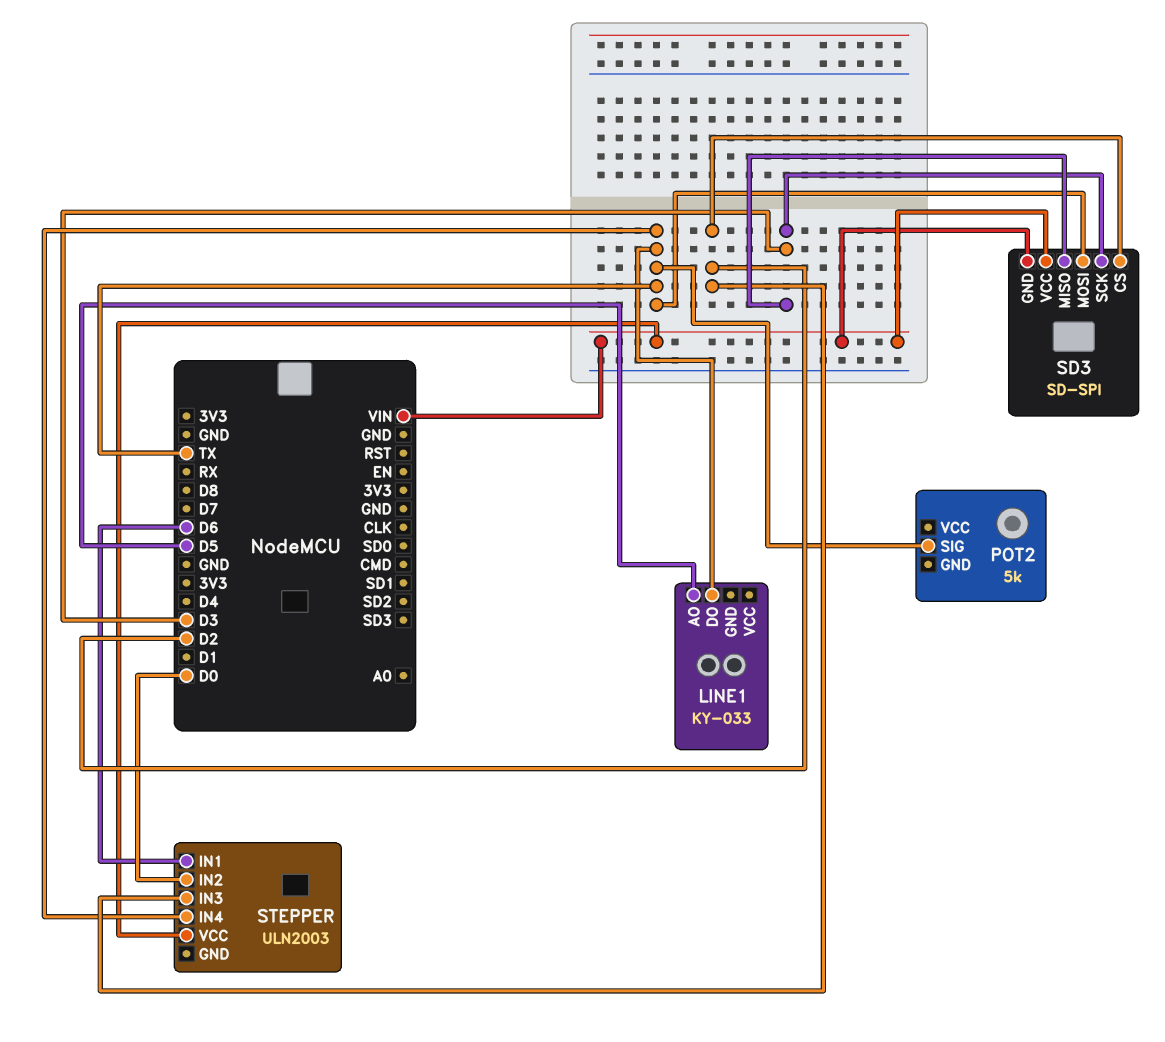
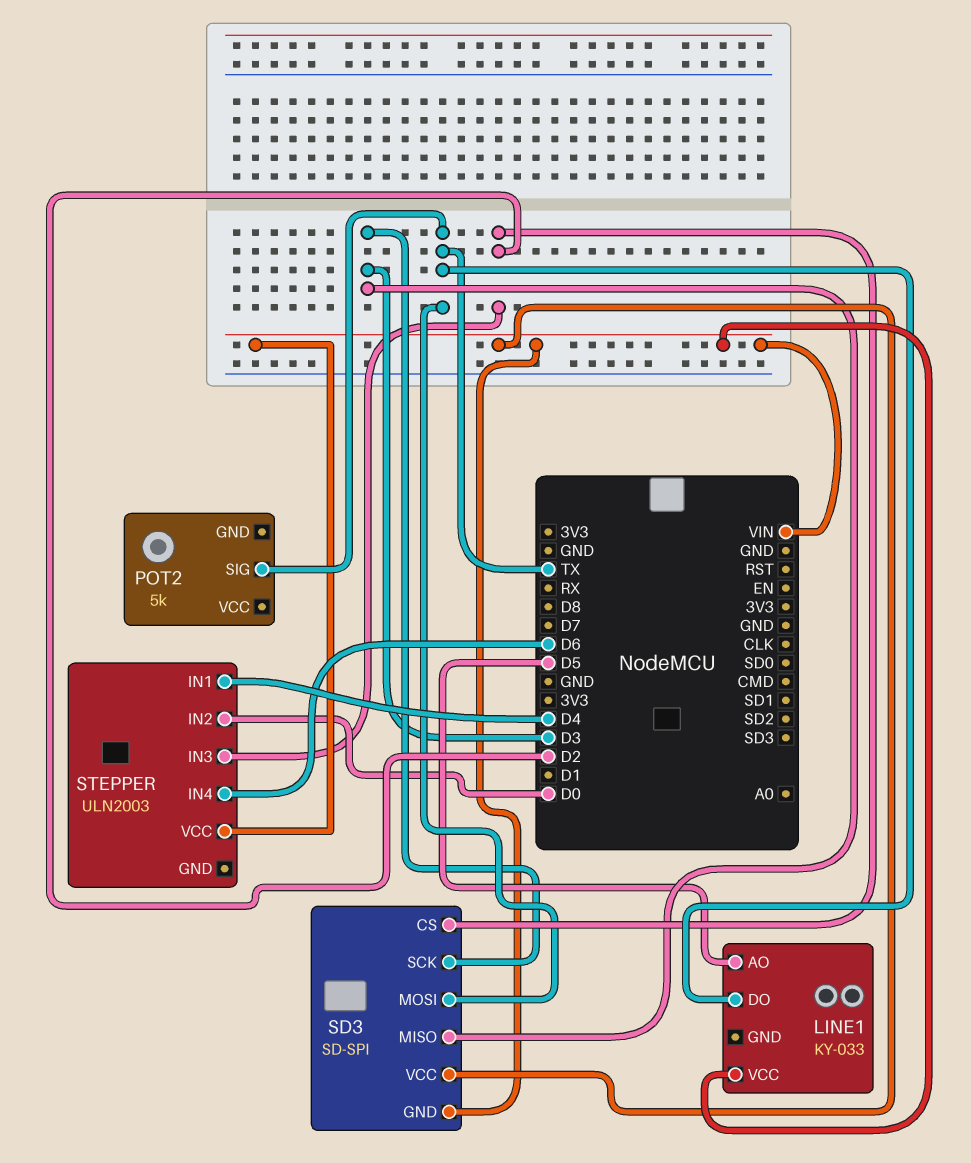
LINE1 pin VCC: none -> VIN
STEPPER pin IN1: D6 -> D4
STEPPER pin IN4: TX -> D6

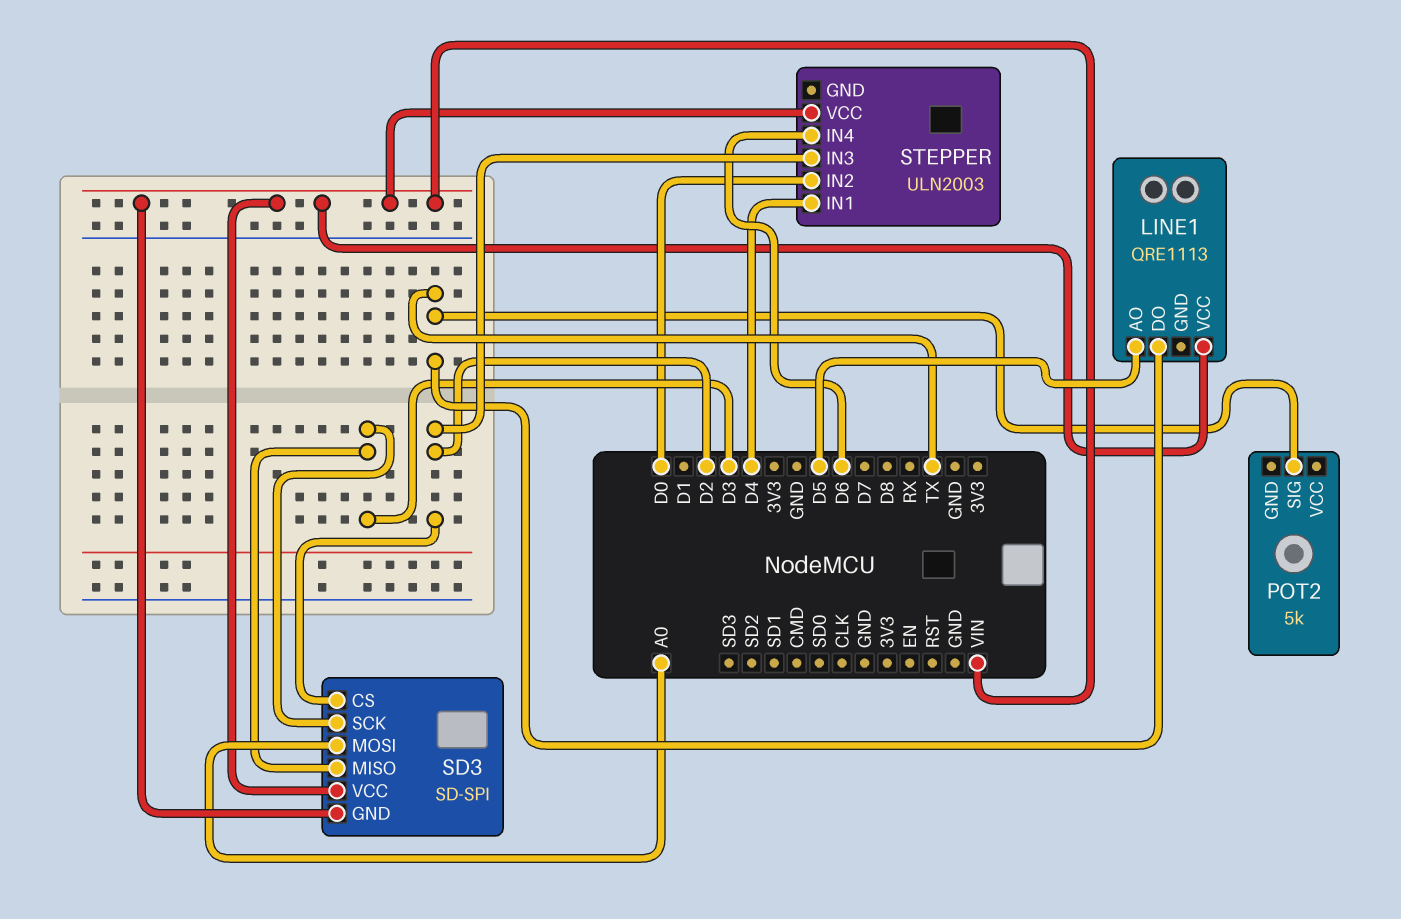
LINE1: KY-033 -> QRE1113
SD3 pin MOSI: TX -> A0

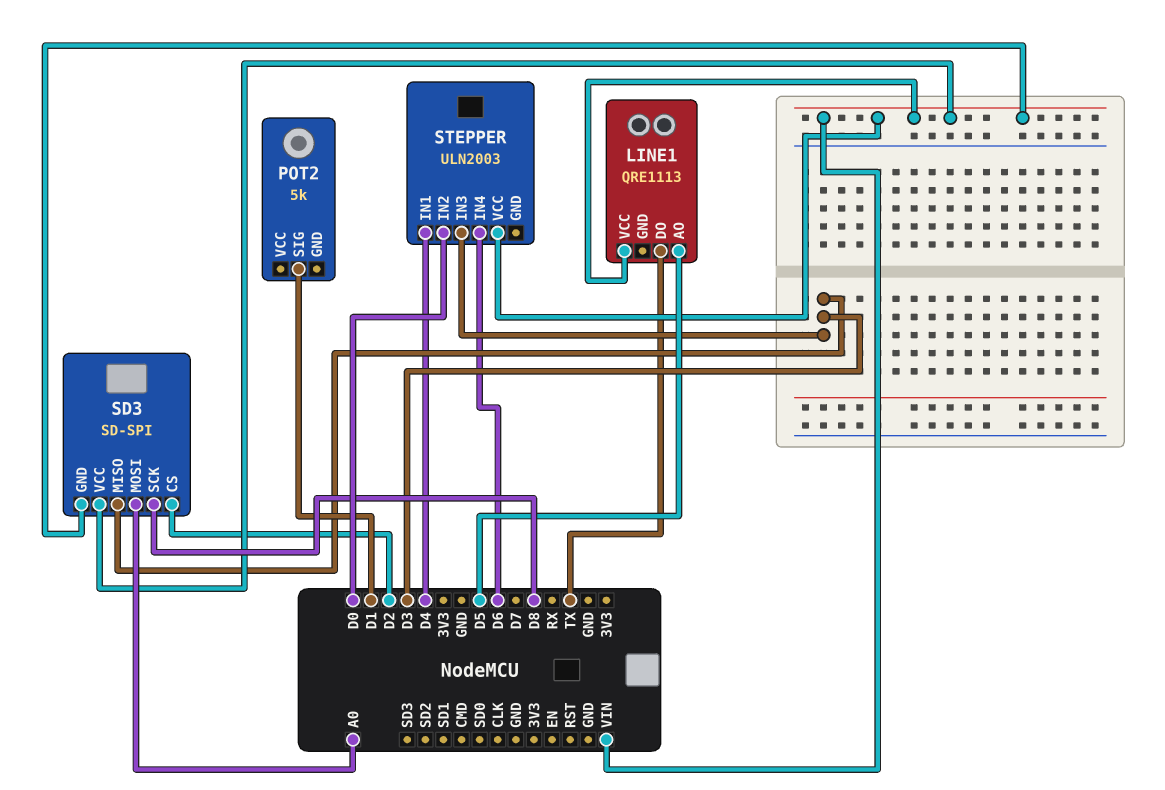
POT2 pin SIG: TX -> D1
SD3 pin SCK: D3 -> D8
STEPPER pin IN3: D2 -> D3

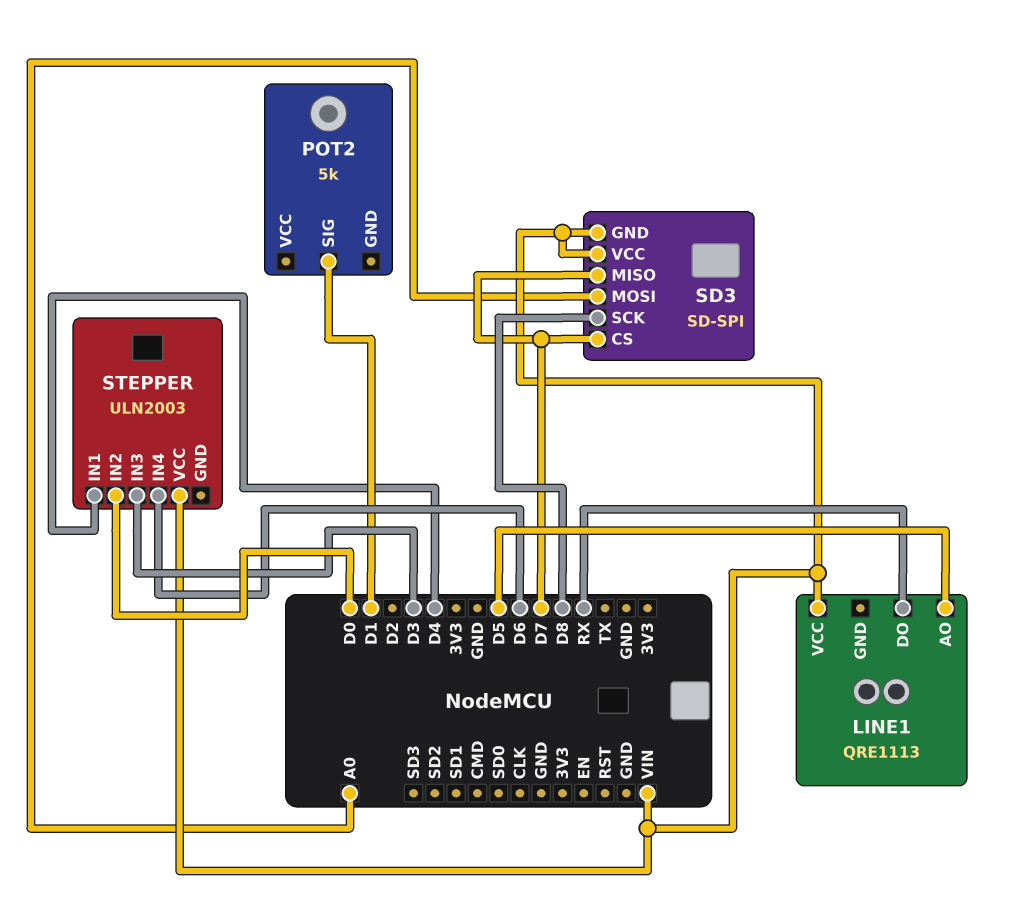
LINE1 pin DO: TX -> RX
SD3 pin CS: D2 -> D7
SD3 pin MISO: D3 -> D7

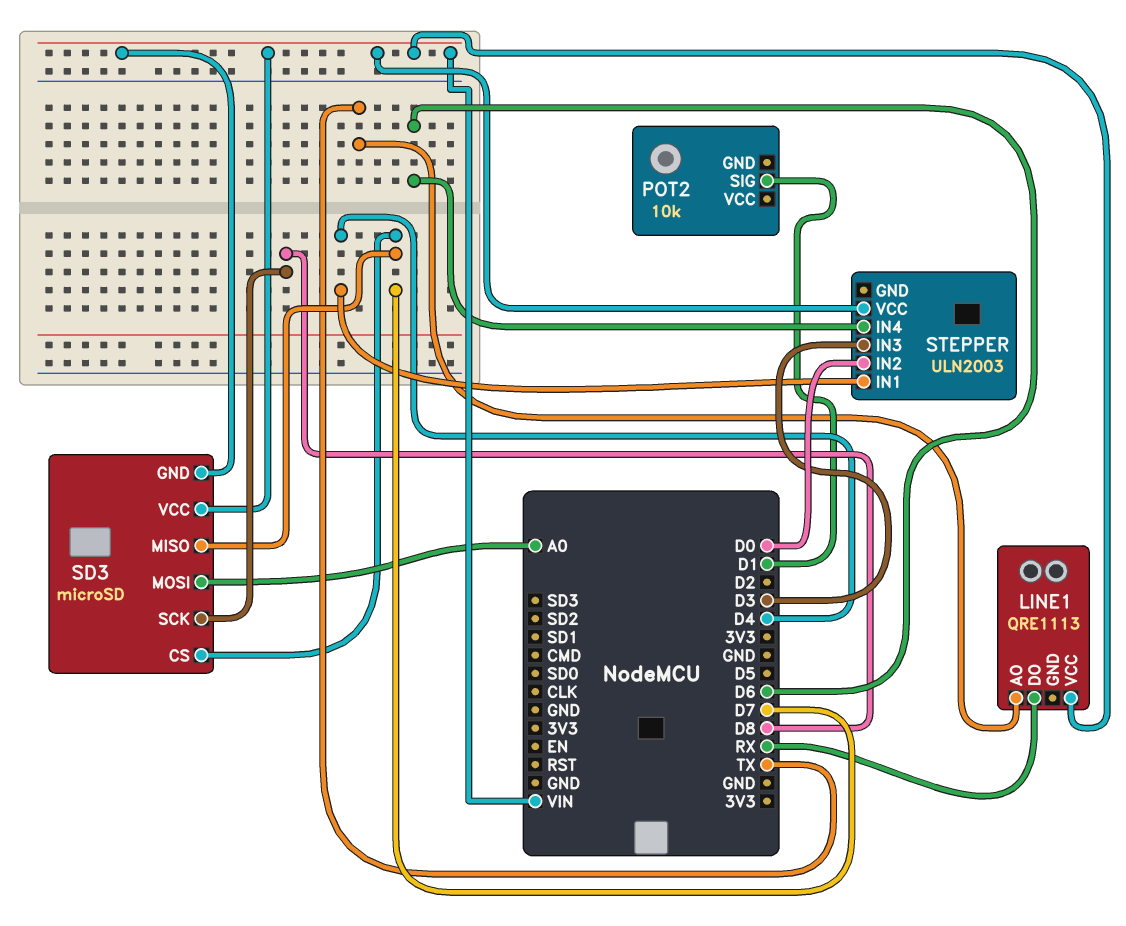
LINE1 pin AO: D5 -> TX
POT2: 5k -> 10k
SD3: SD-SPI -> microSD

